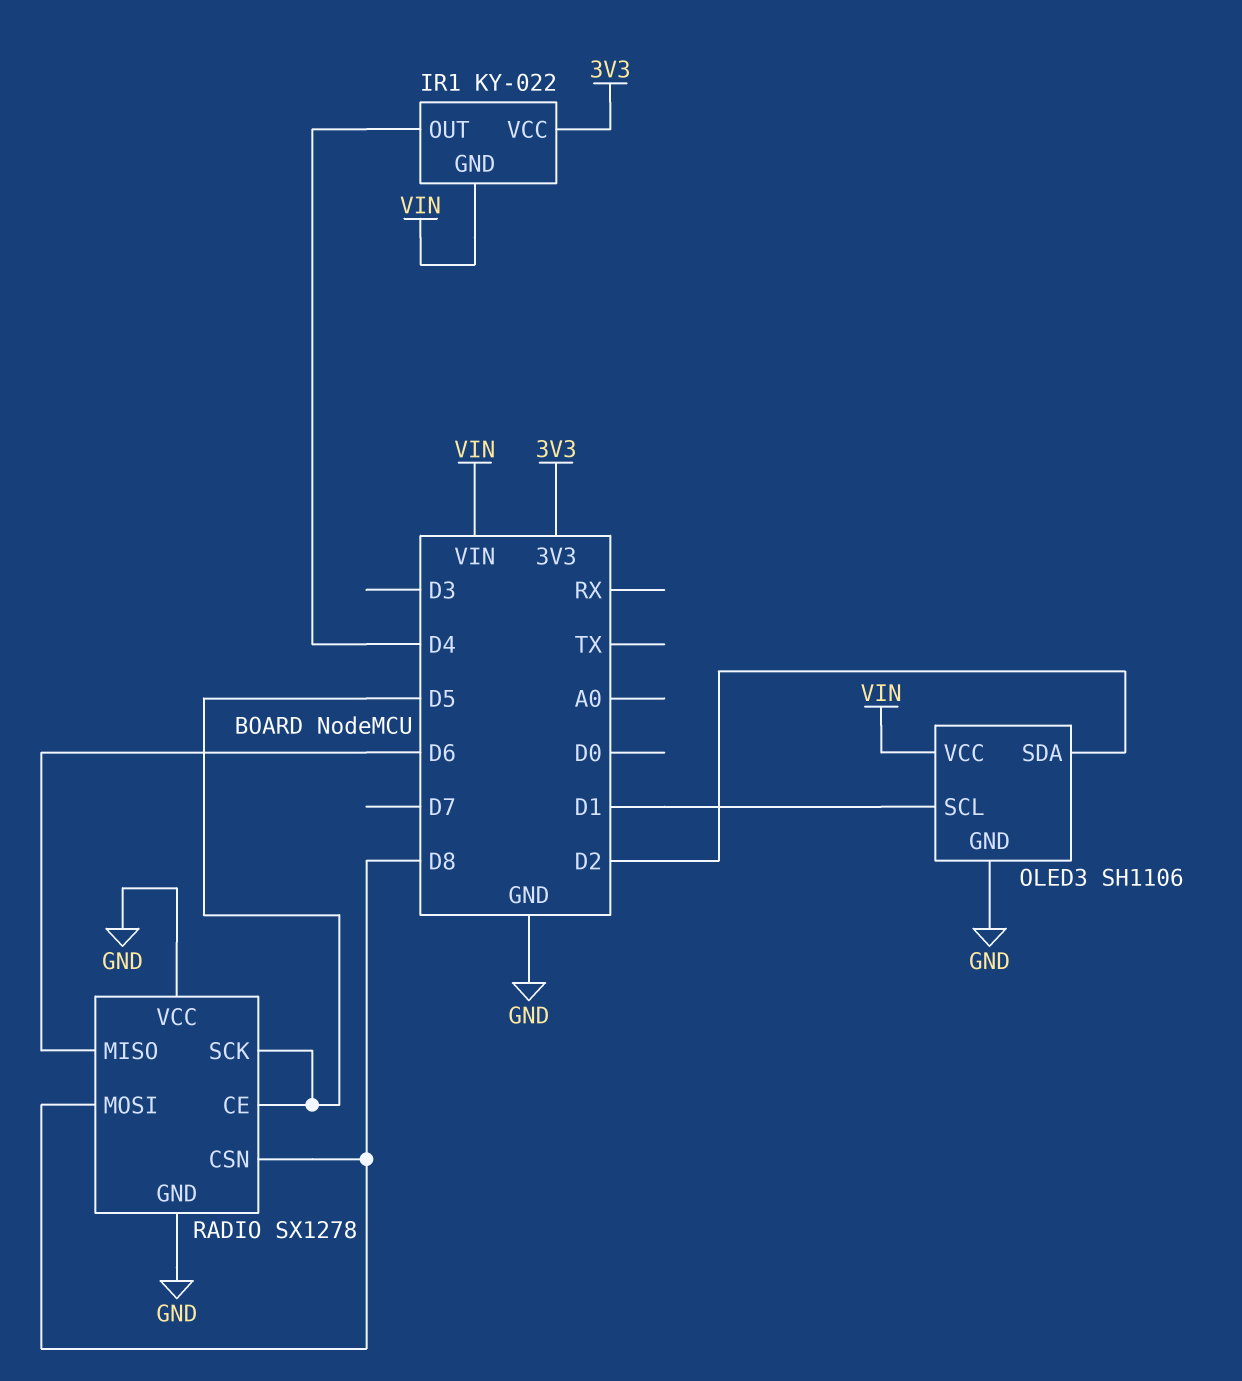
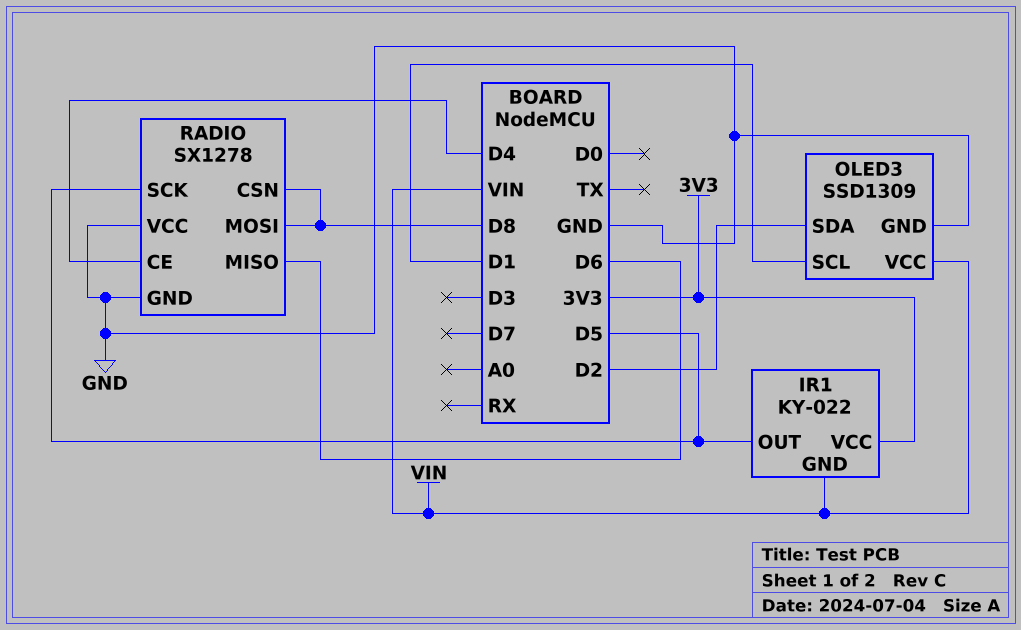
IR1 pin OUT: D4 -> D5
OLED3: SH1106 -> SSD1309
RADIO pin CE: D5 -> D4

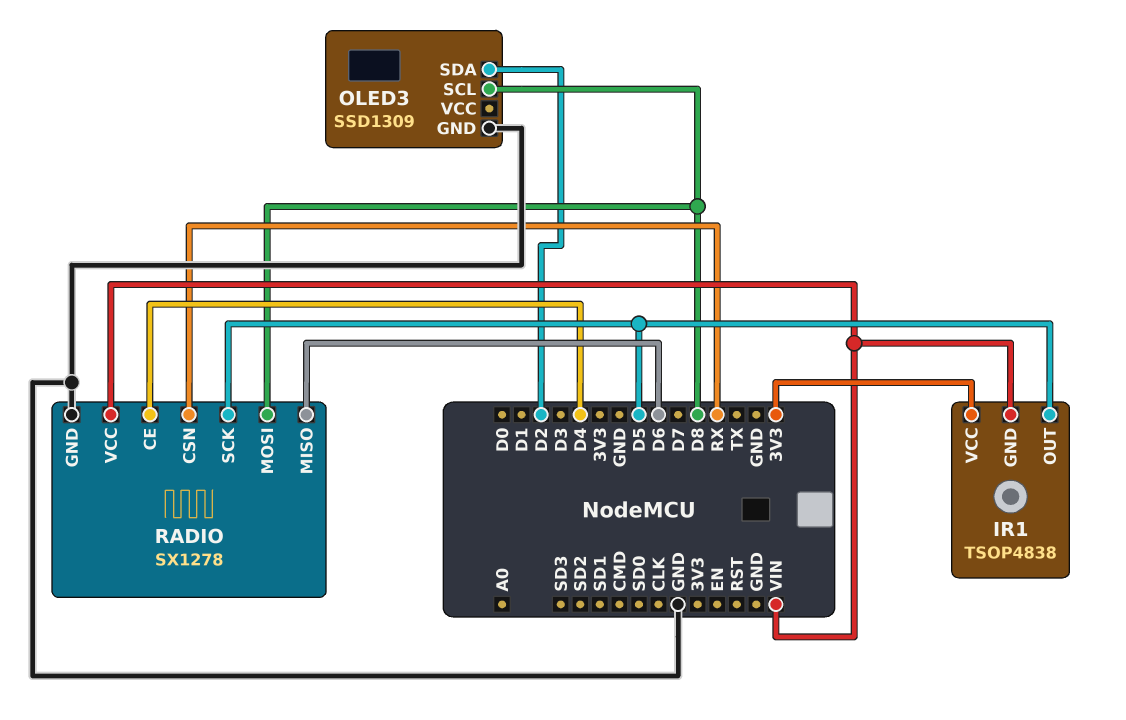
IR1: KY-022 -> TSOP4838
OLED3 pin SCL: D1 -> D8
OLED3 pin VCC: VIN -> none
RADIO pin CSN: D8 -> RX
RADIO pin VCC: GND -> VIN

